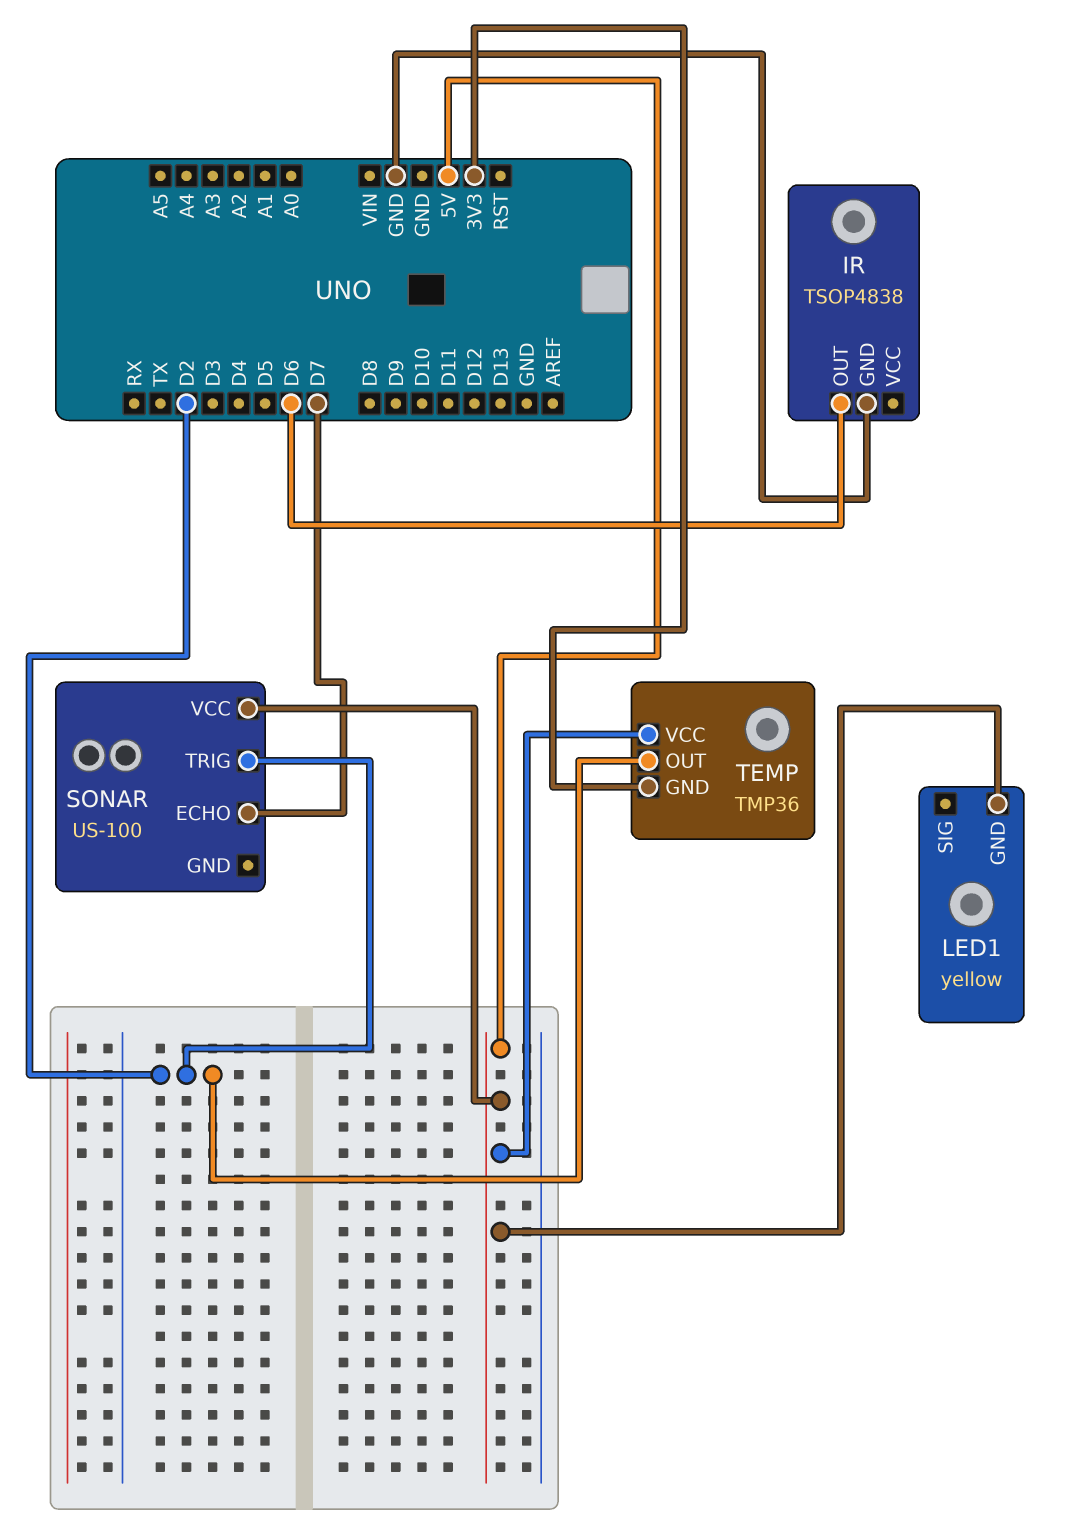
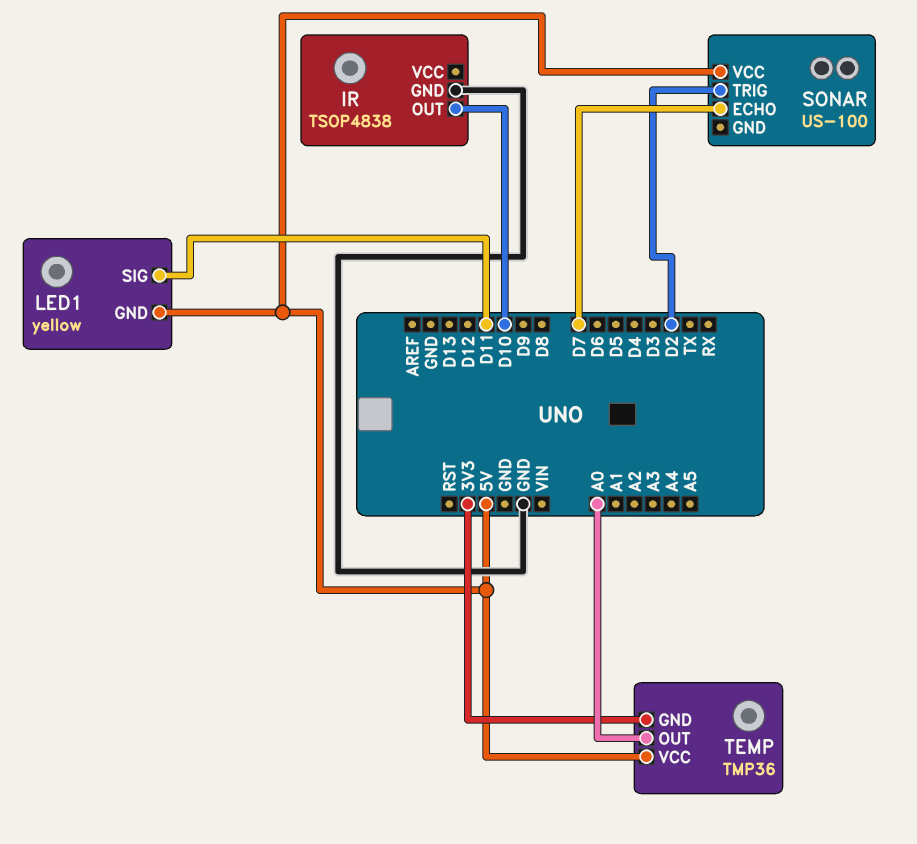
IR pin OUT: D6 -> D10
LED1 pin SIG: none -> D11
TEMP pin OUT: D2 -> A0

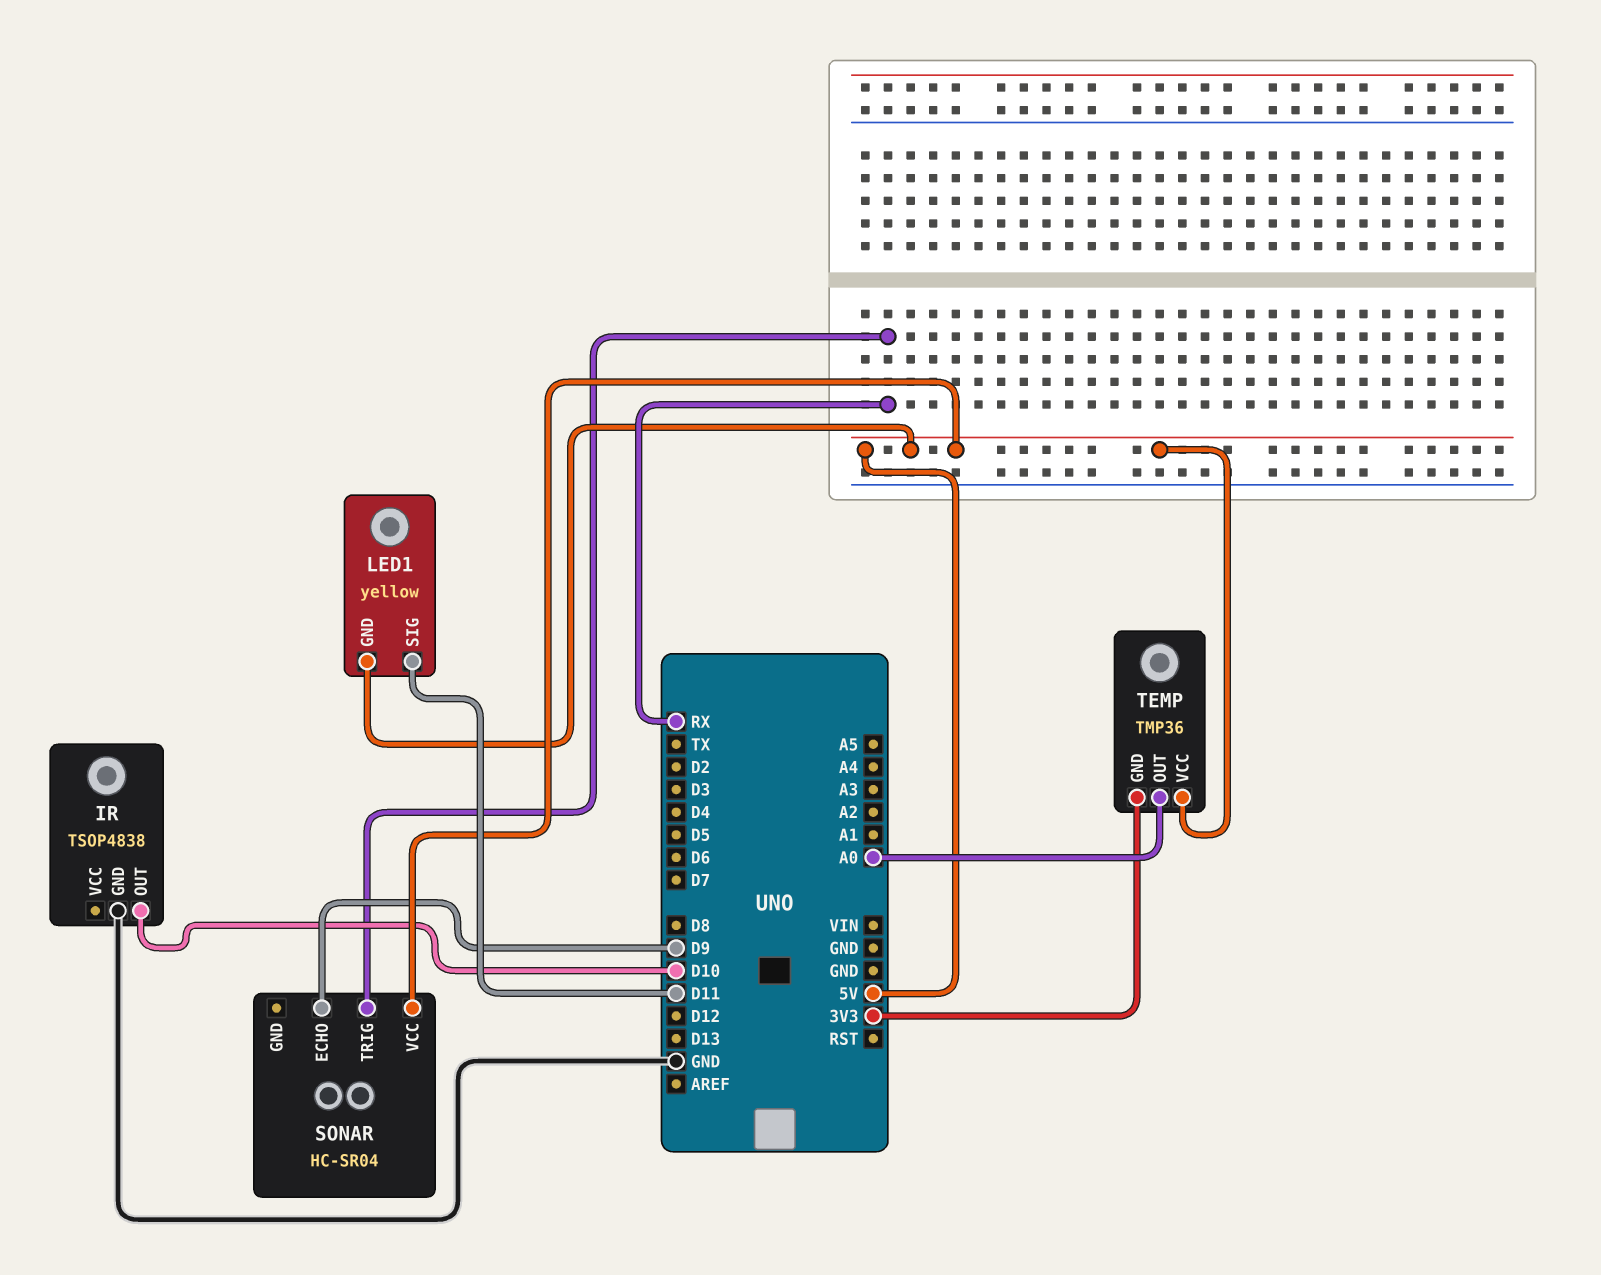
SONAR: US-100 -> HC-SR04
SONAR pin ECHO: D7 -> D9
SONAR pin TRIG: D2 -> RX

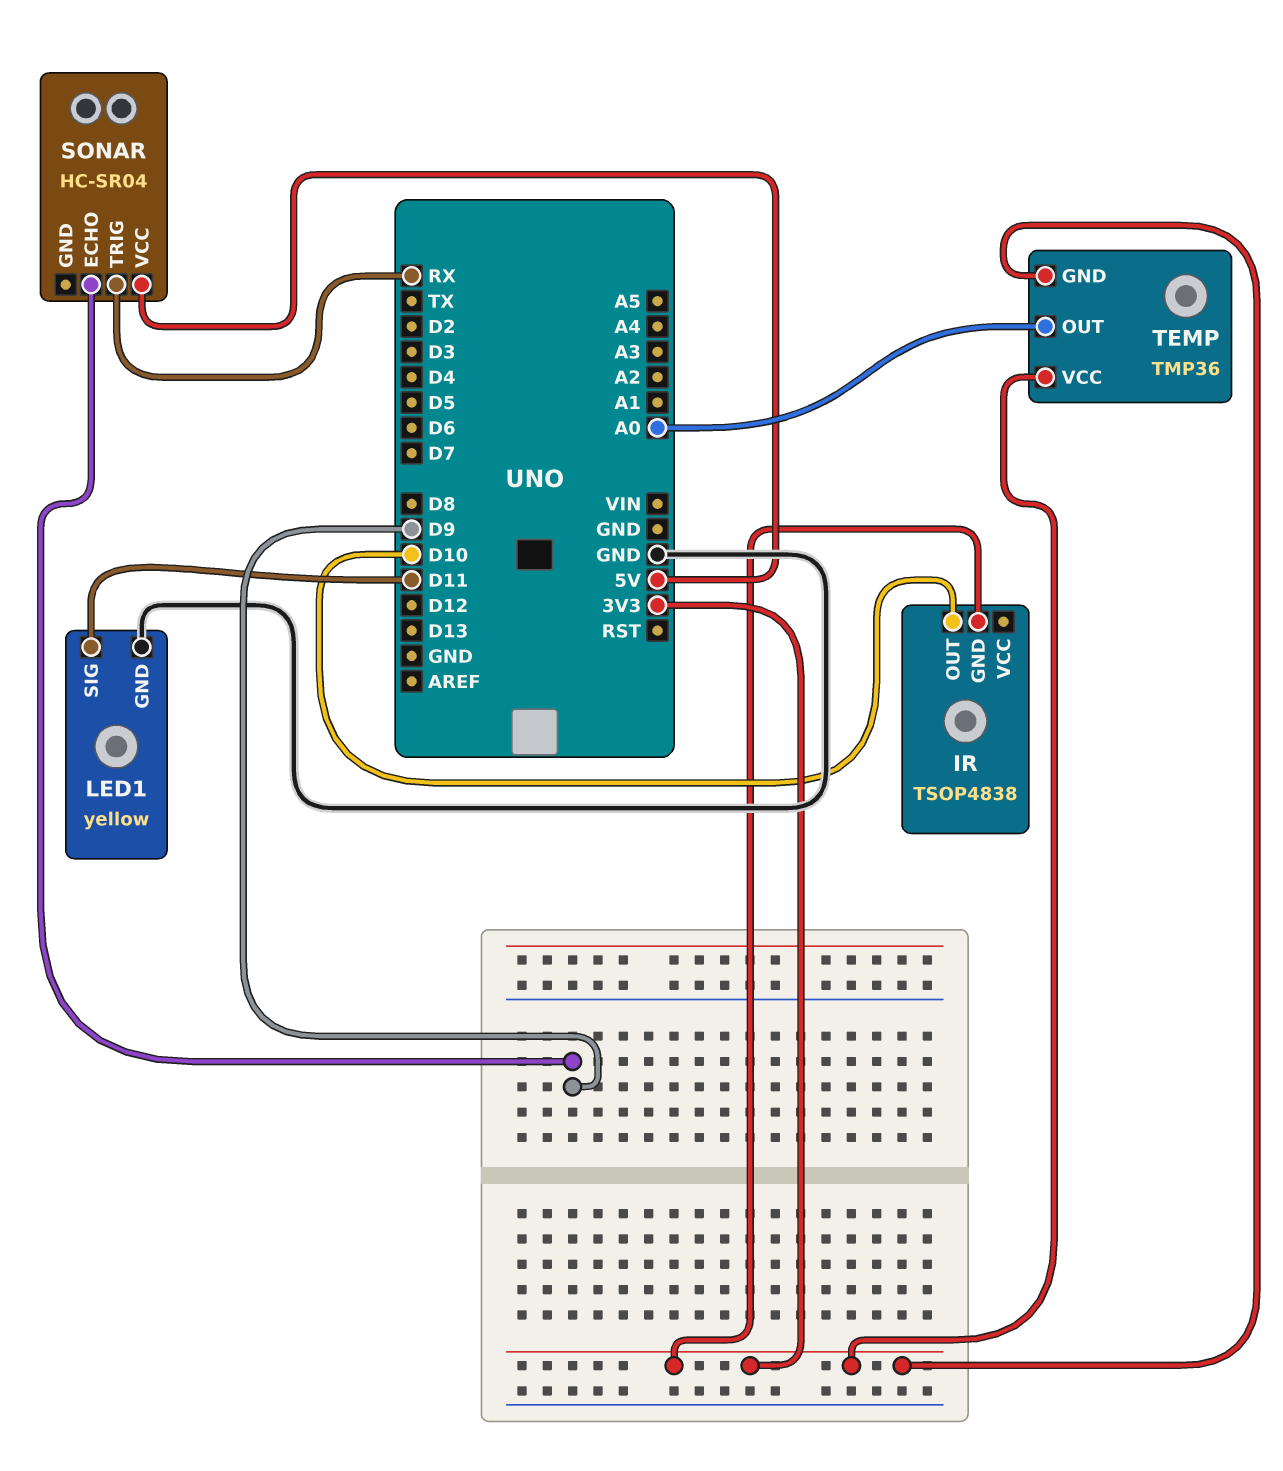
IR pin GND: GND -> 3V3
LED1 pin GND: 5V -> GND
TEMP pin VCC: 5V -> 3V3

